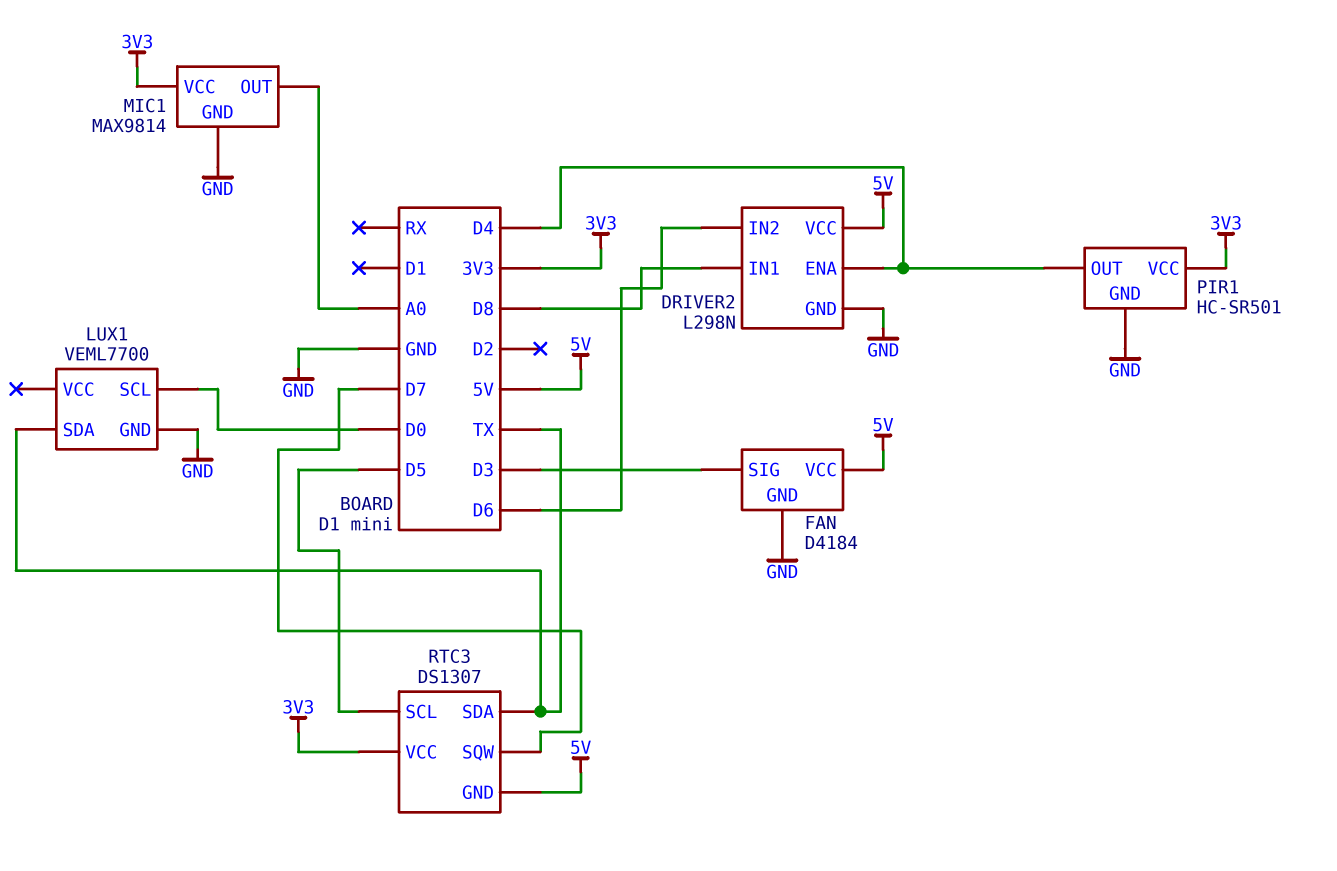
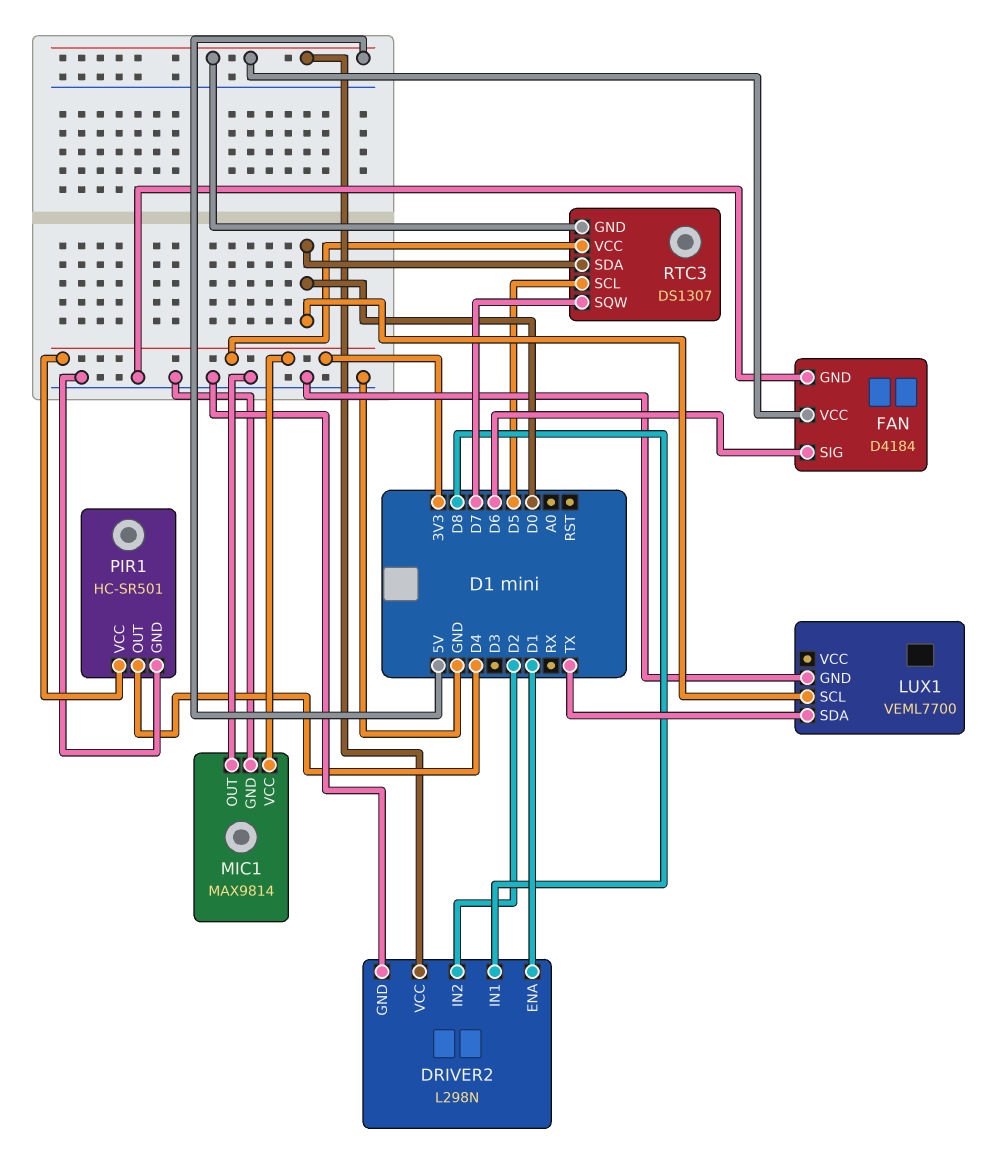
DRIVER2 pin ENA: D4 -> D1
DRIVER2 pin IN2: D6 -> D2
FAN pin SIG: D3 -> D6
MIC1 pin OUT: A0 -> GND
RTC3 pin SDA: TX -> D0

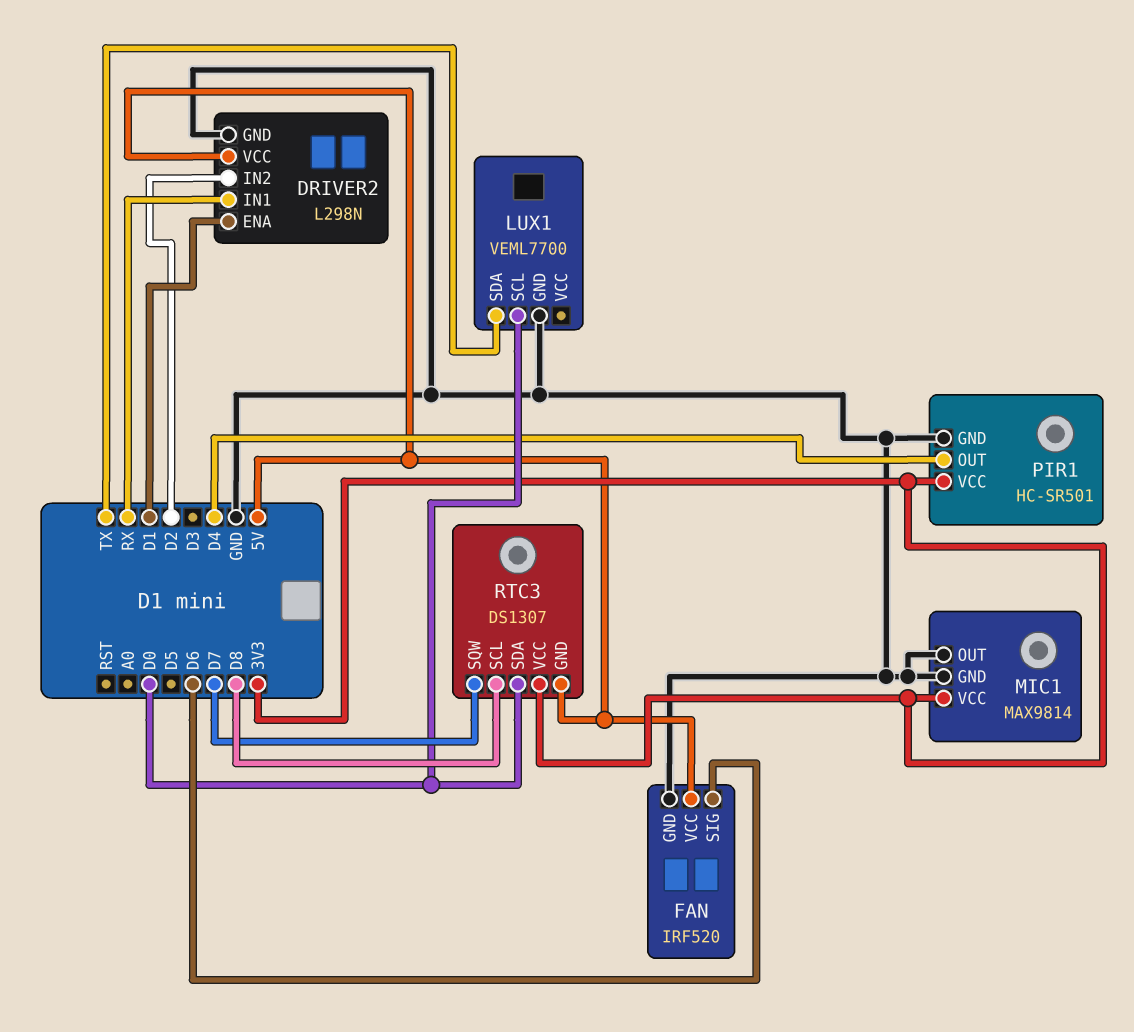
DRIVER2 pin IN1: D8 -> RX
FAN: D4184 -> IRF520
RTC3 pin SCL: D5 -> D8

